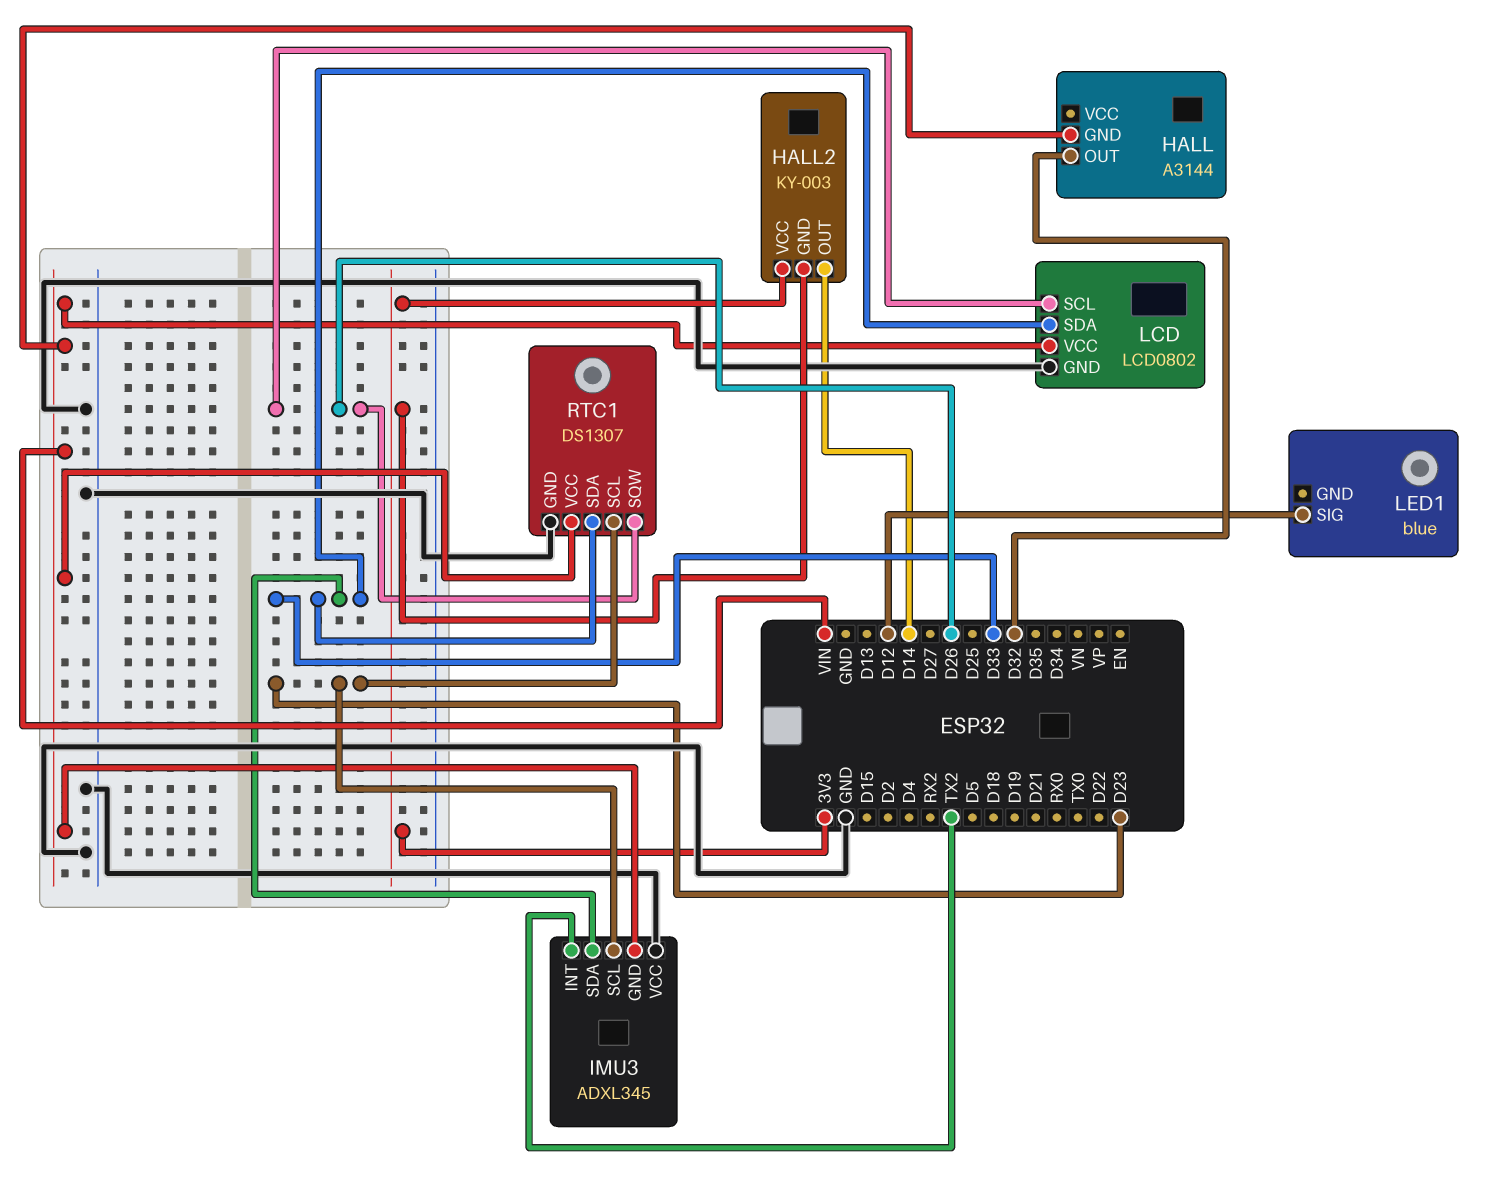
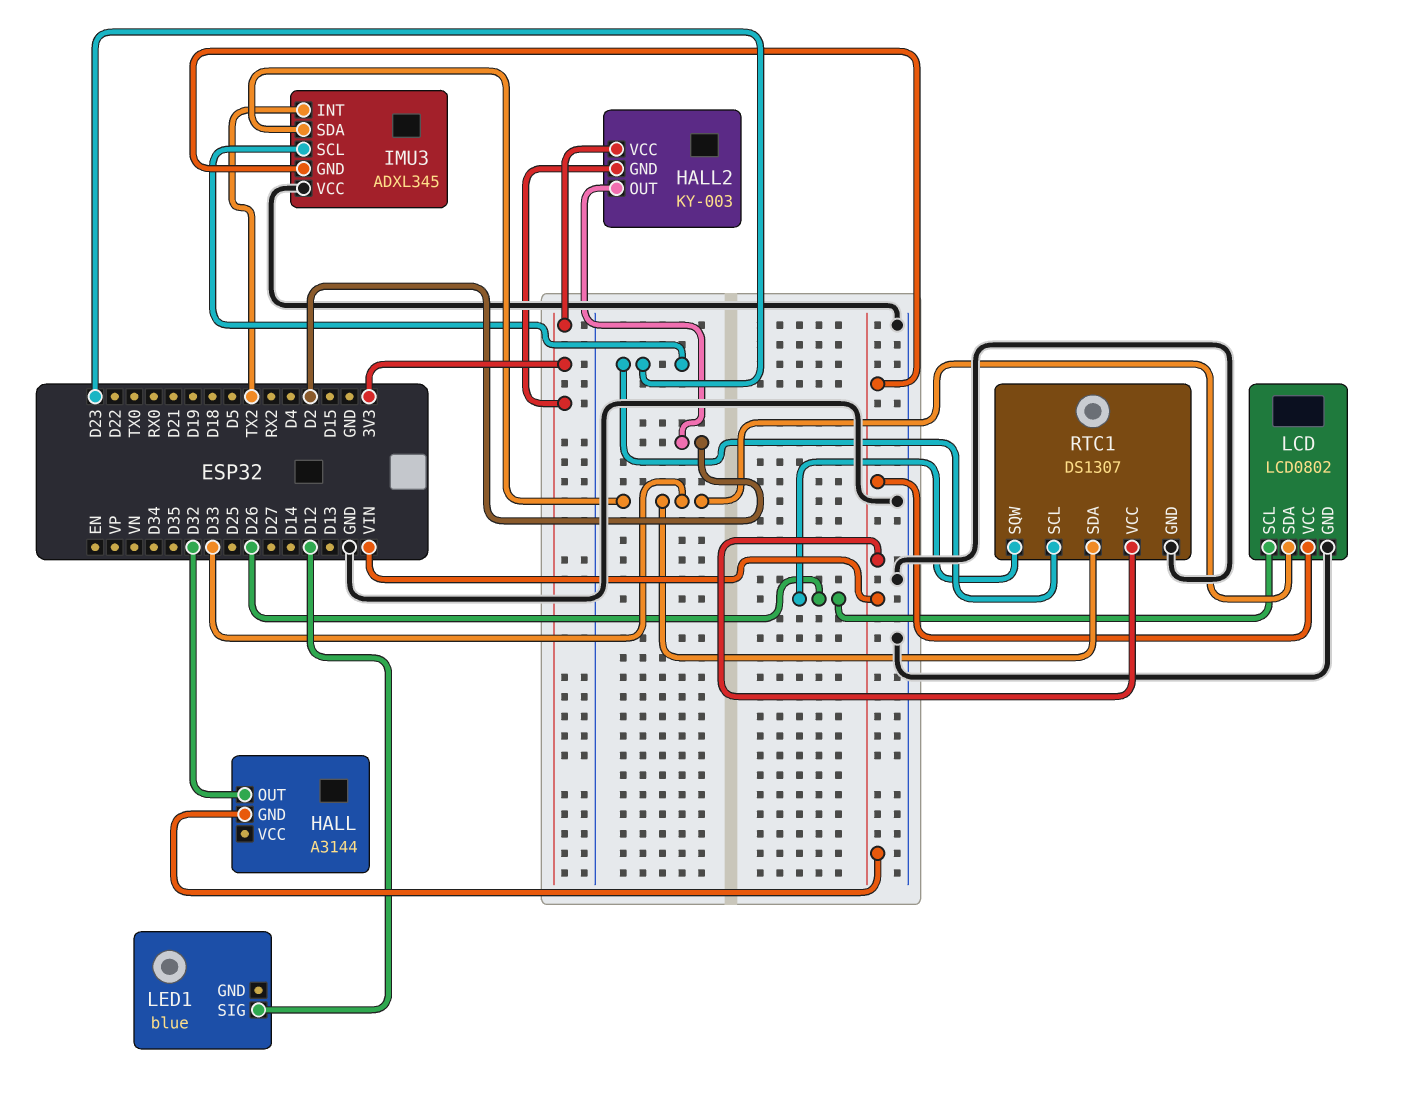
HALL2 pin OUT: D14 -> D2

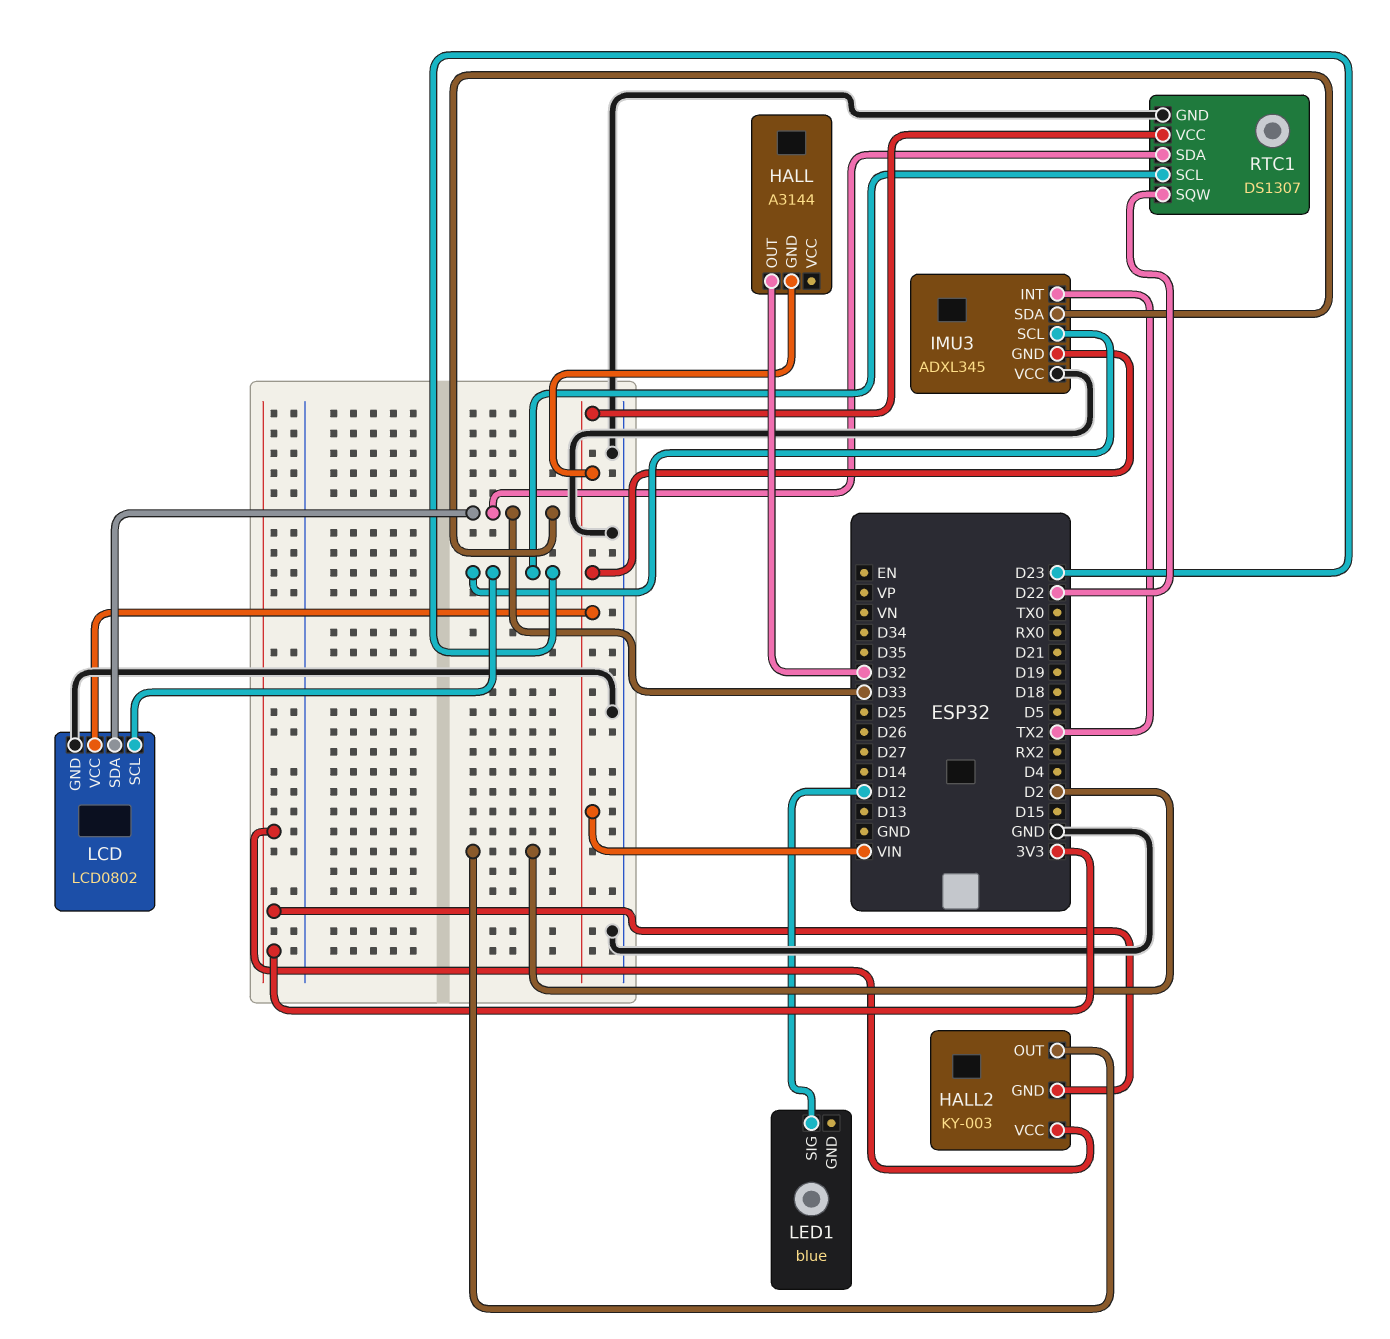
LCD pin SCL: D26 -> D23
RTC1 pin SQW: D26 -> D22

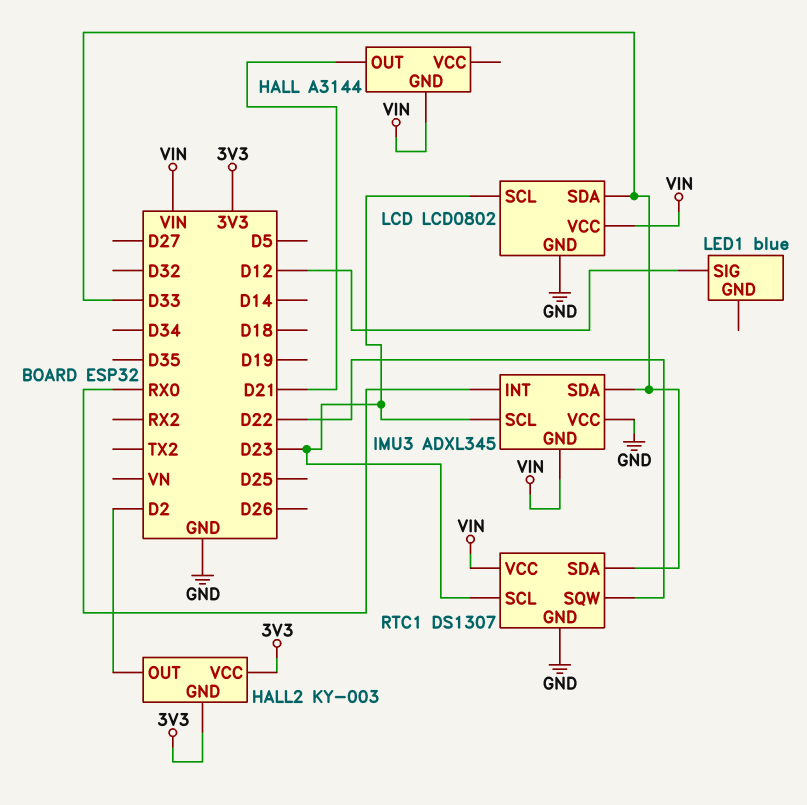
HALL pin OUT: D32 -> D21
IMU3 pin INT: TX2 -> RX0

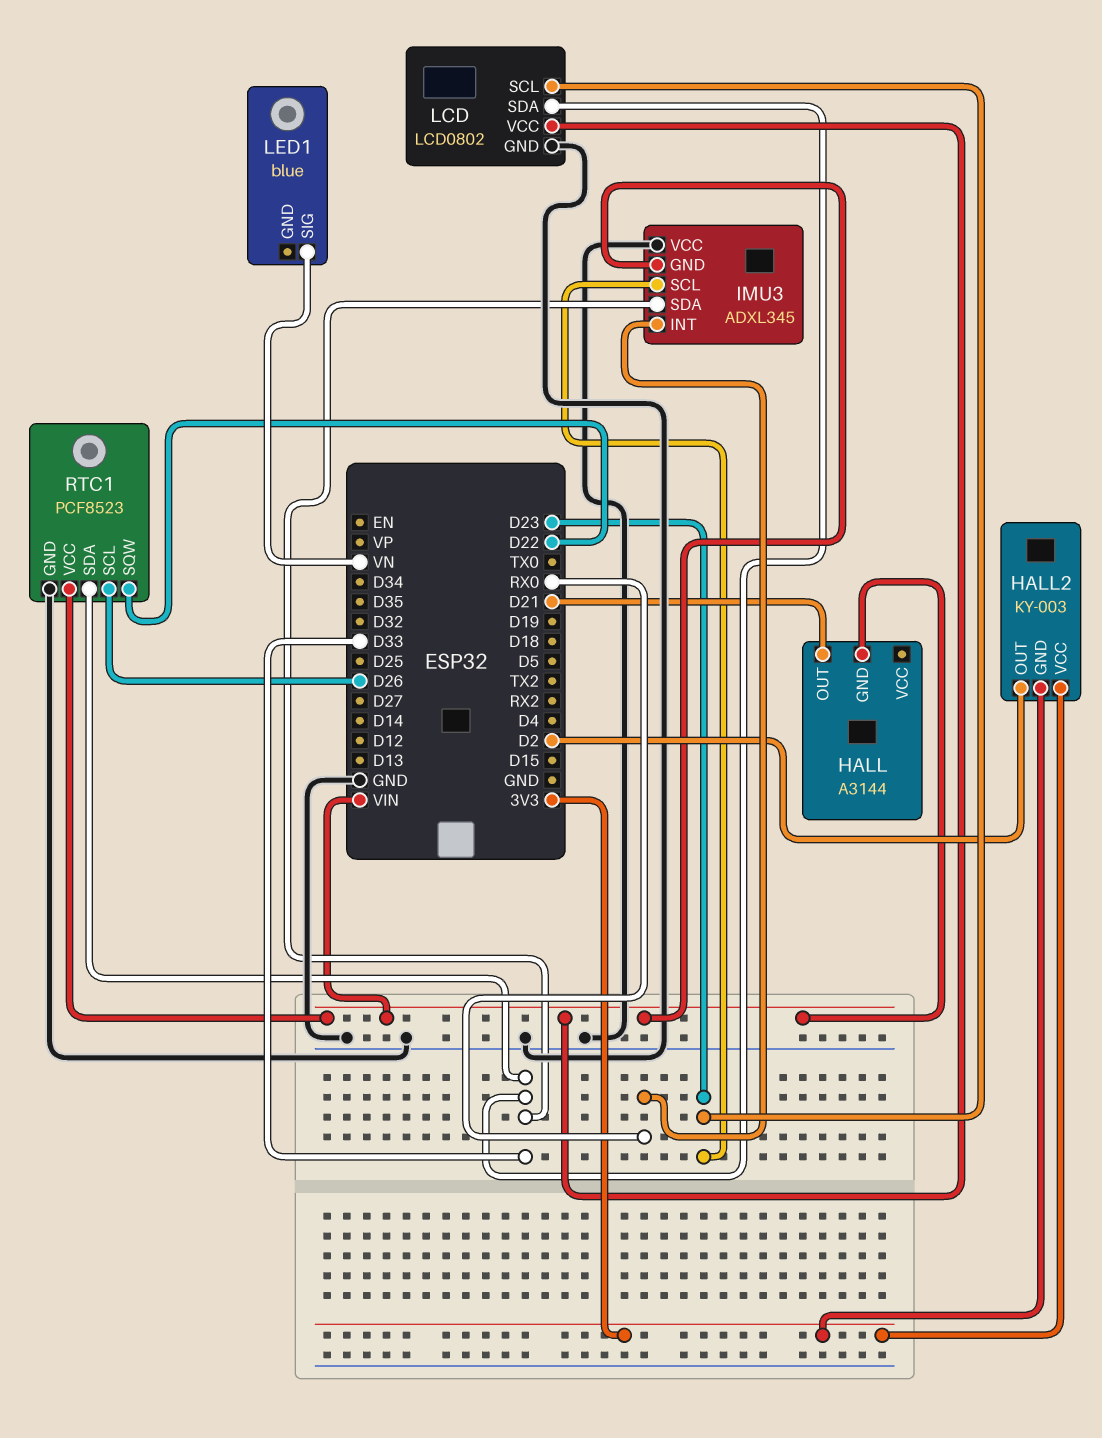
LED1 pin SIG: D12 -> VN
RTC1: DS1307 -> PCF8523
RTC1 pin SCL: D23 -> D26

